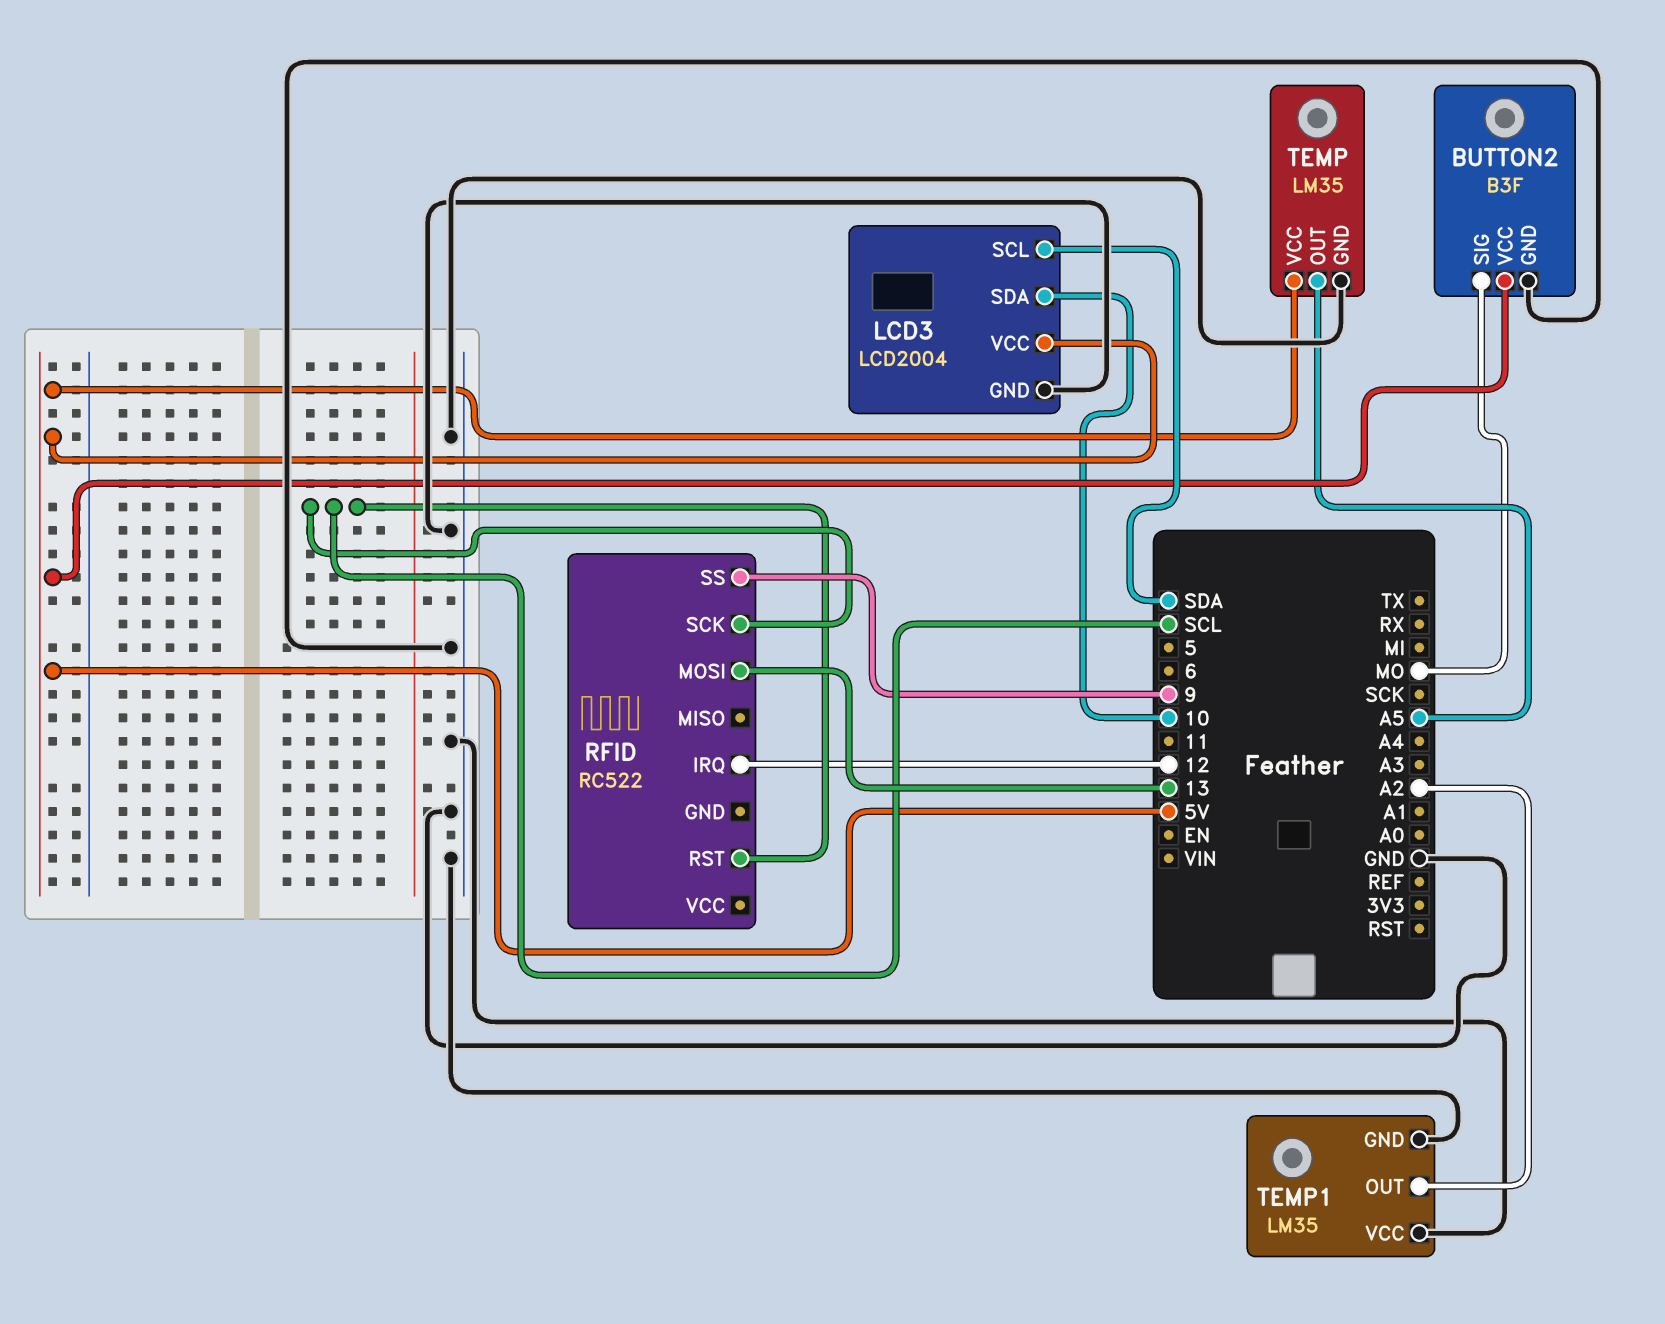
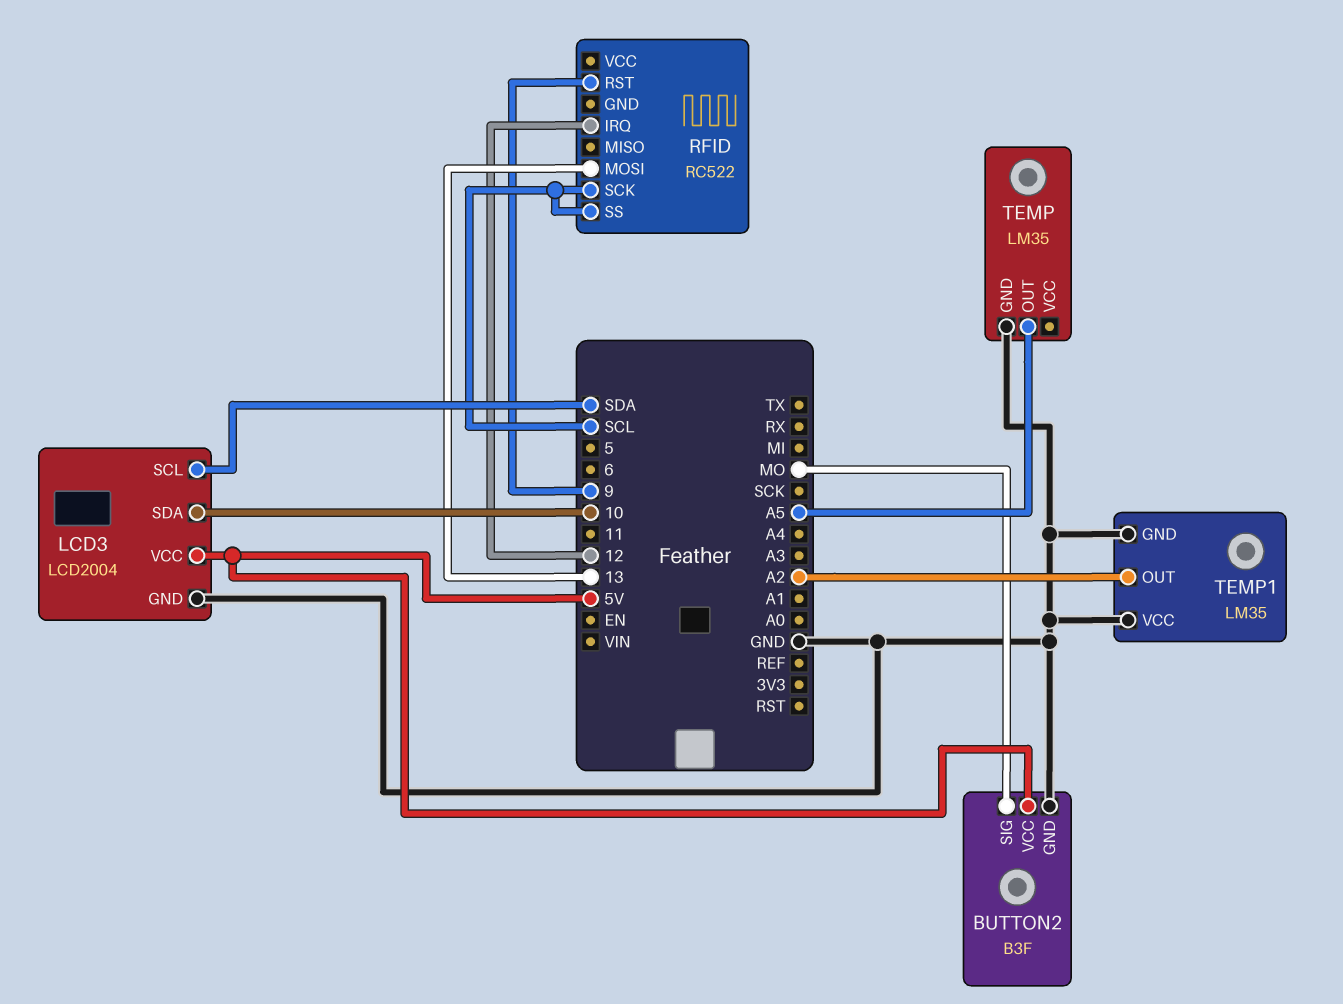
RFID pin RST: SCL -> 9
RFID pin SS: 9 -> SCL
TEMP pin VCC: 5V -> none

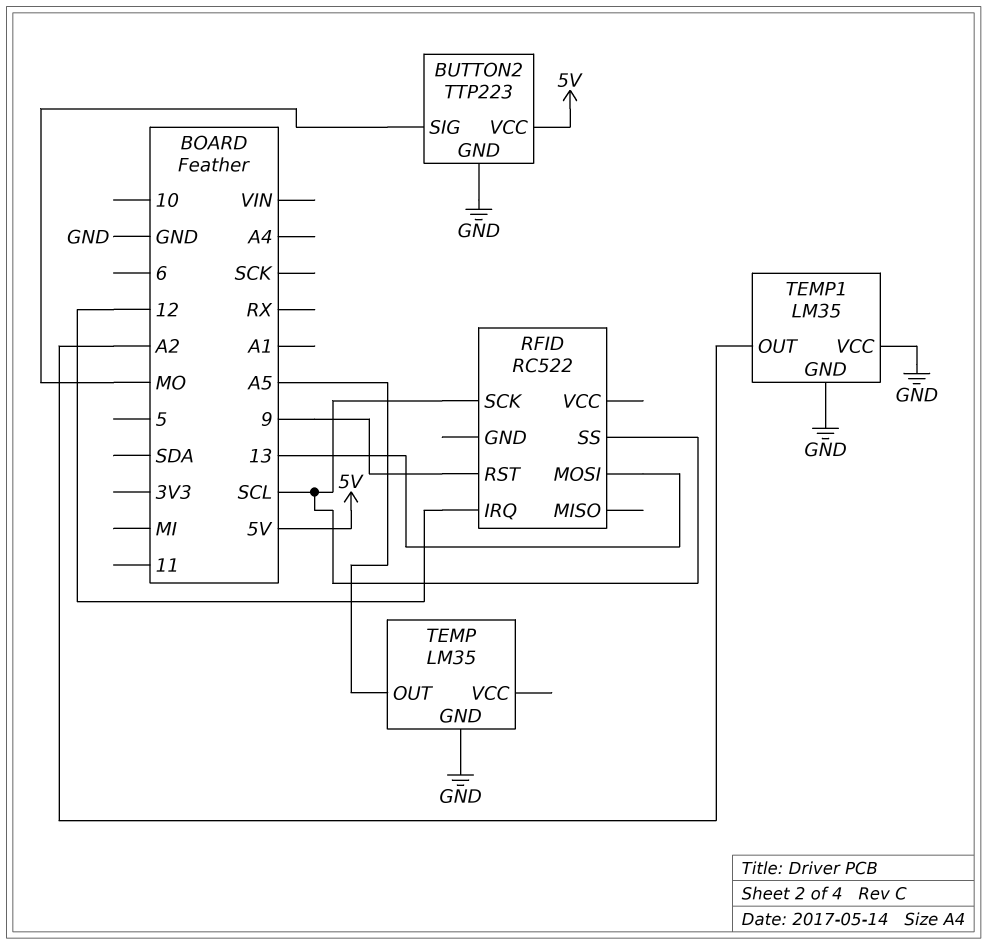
BUTTON2: B3F -> TTP223
LCD3: LCD2004 -> none
LCD3 pin GND: GND -> none
LCD3 pin SCL: SDA -> none
LCD3 pin SDA: 10 -> none
LCD3 pin VCC: 5V -> none

